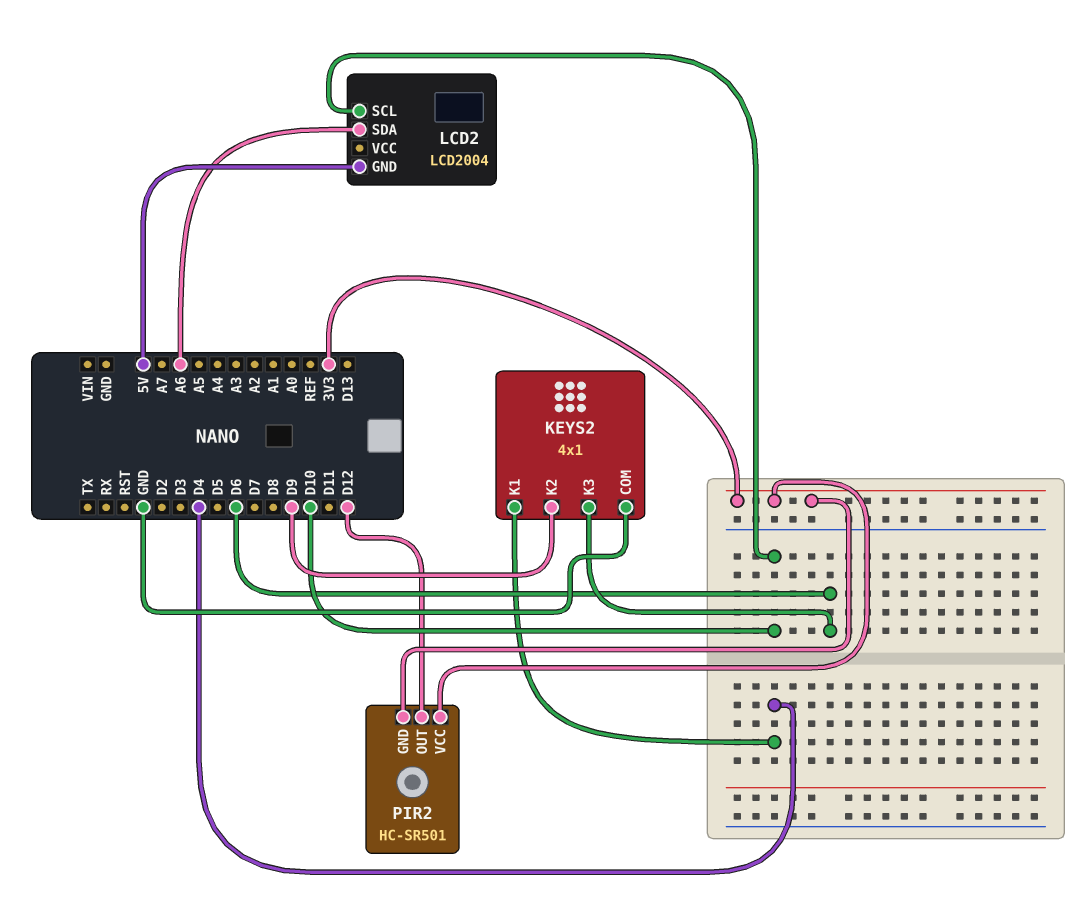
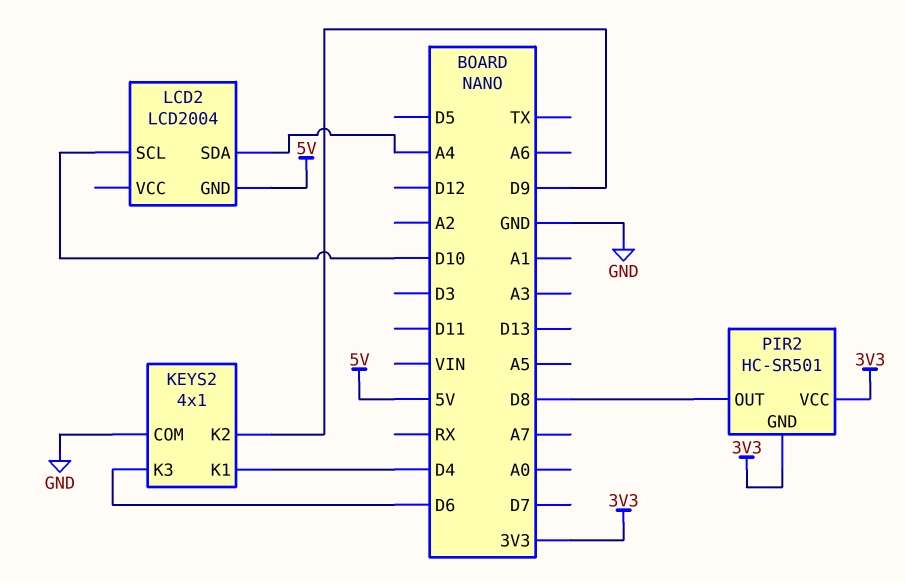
LCD2 pin SDA: A6 -> A4
PIR2 pin OUT: D12 -> D8

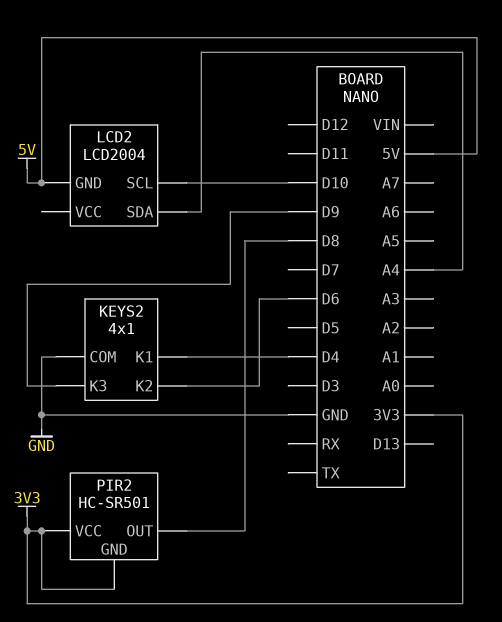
KEYS2 pin K2: D9 -> D6
KEYS2 pin K3: D6 -> D9

